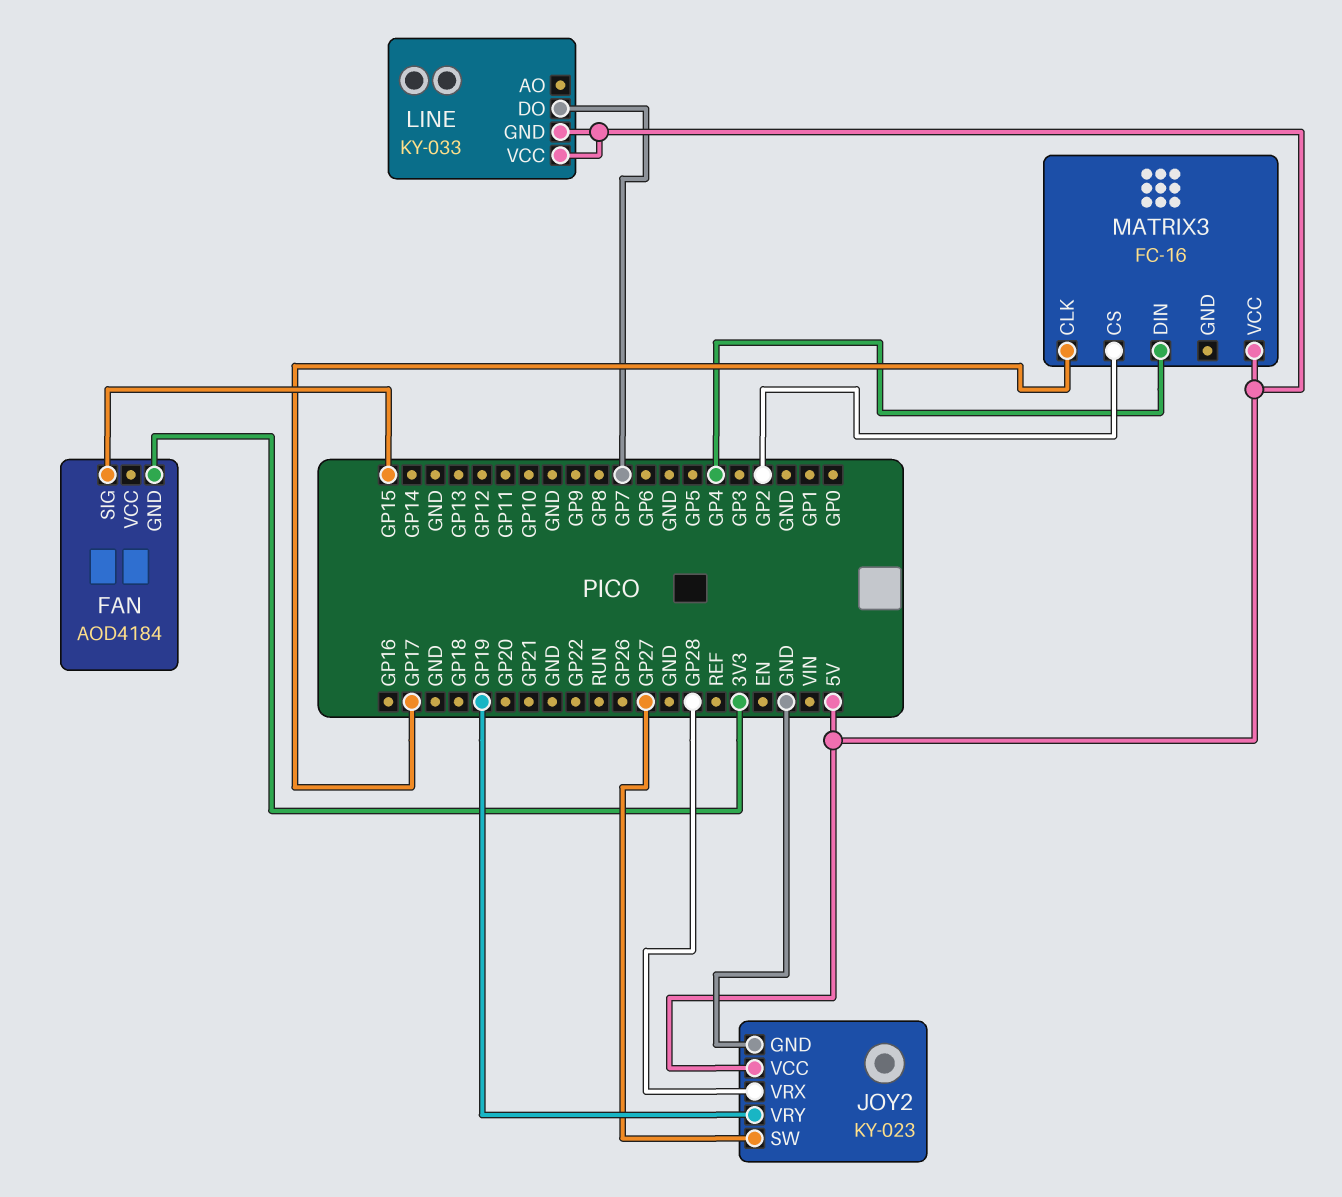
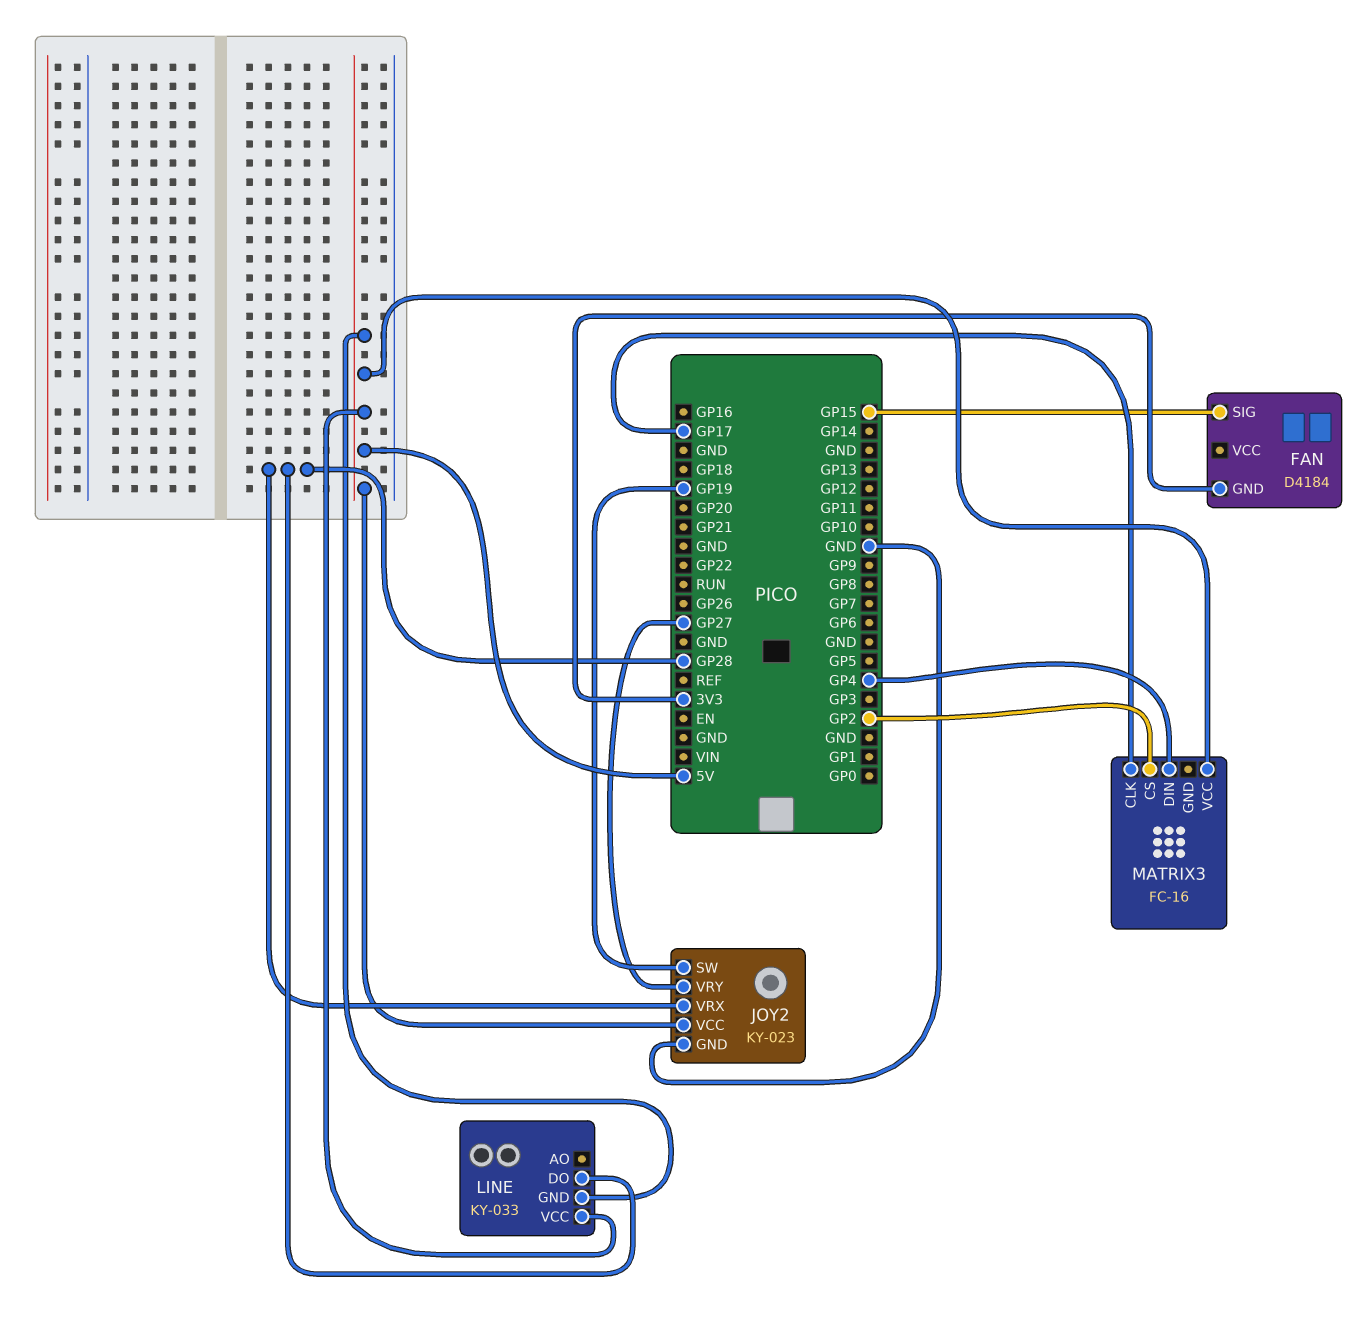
FAN: AOD4184 -> D4184
JOY2 pin SW: GP27 -> GP19
JOY2 pin VRY: GP19 -> GP27
LINE pin DO: GP7 -> GP28

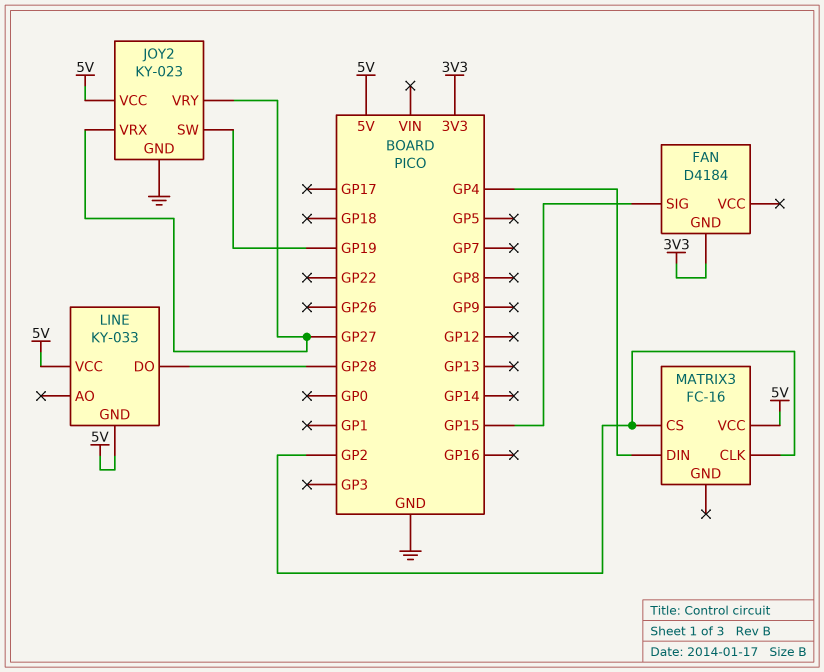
JOY2 pin VRX: GP28 -> GP27
MATRIX3 pin CLK: GP17 -> GP2

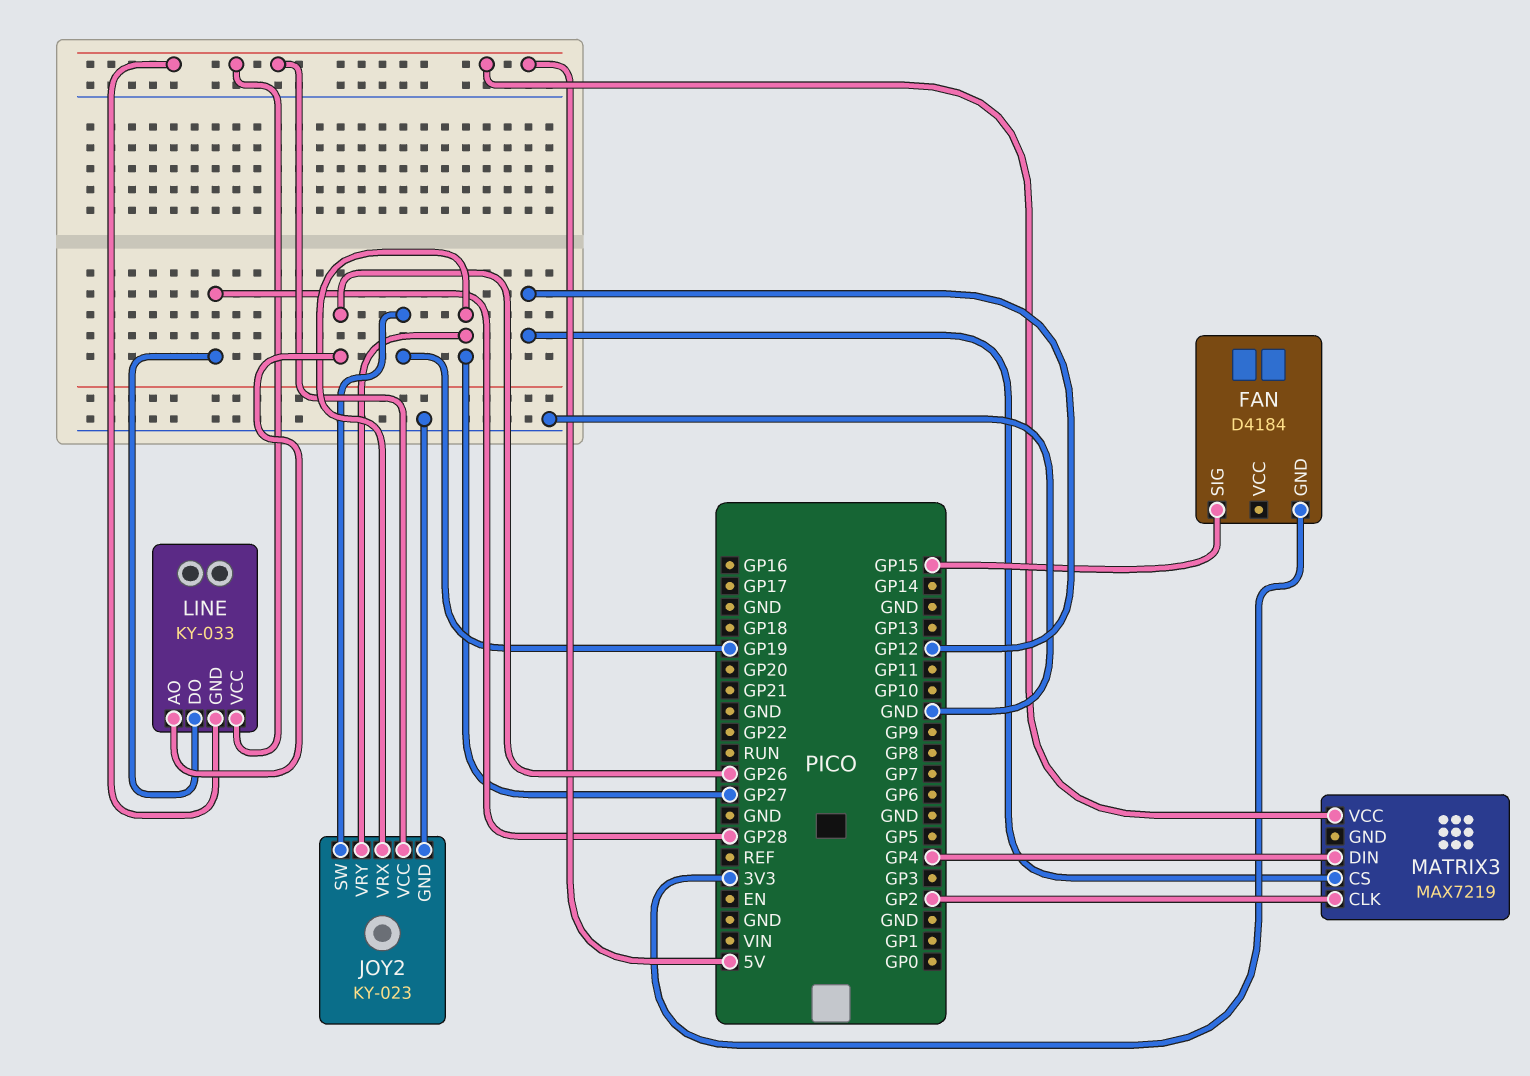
LINE pin AO: none -> GP26
MATRIX3: FC-16 -> MAX7219
MATRIX3 pin CS: GP2 -> GP12

